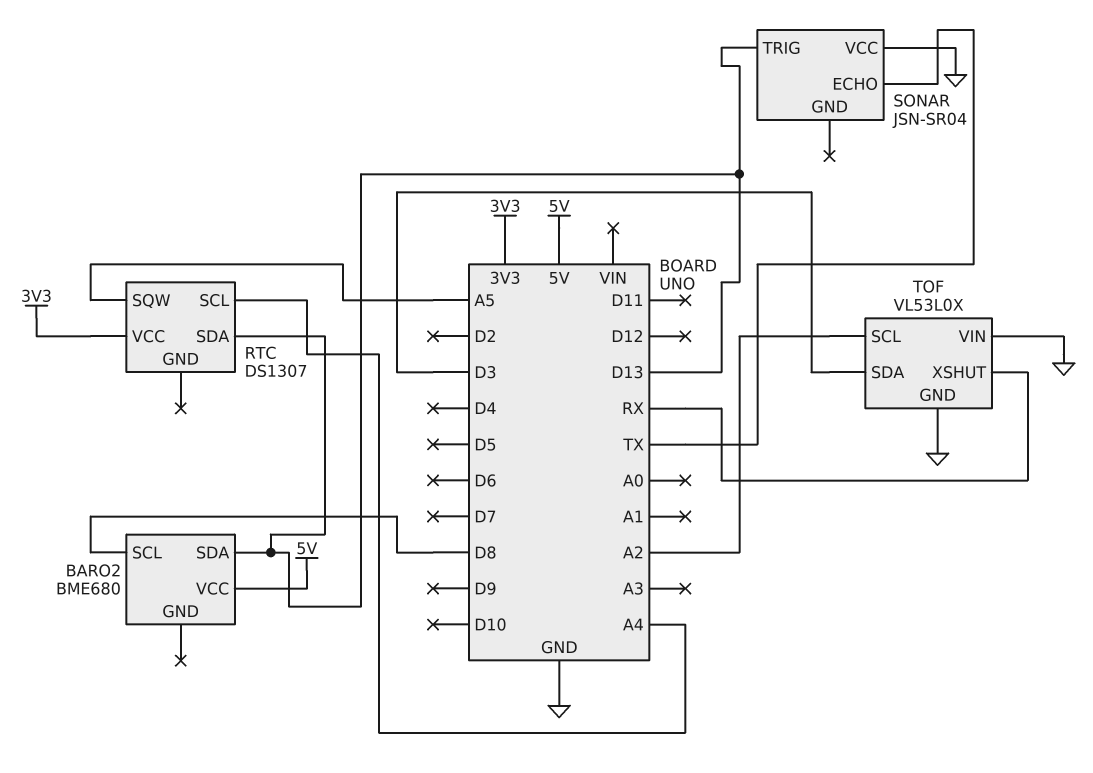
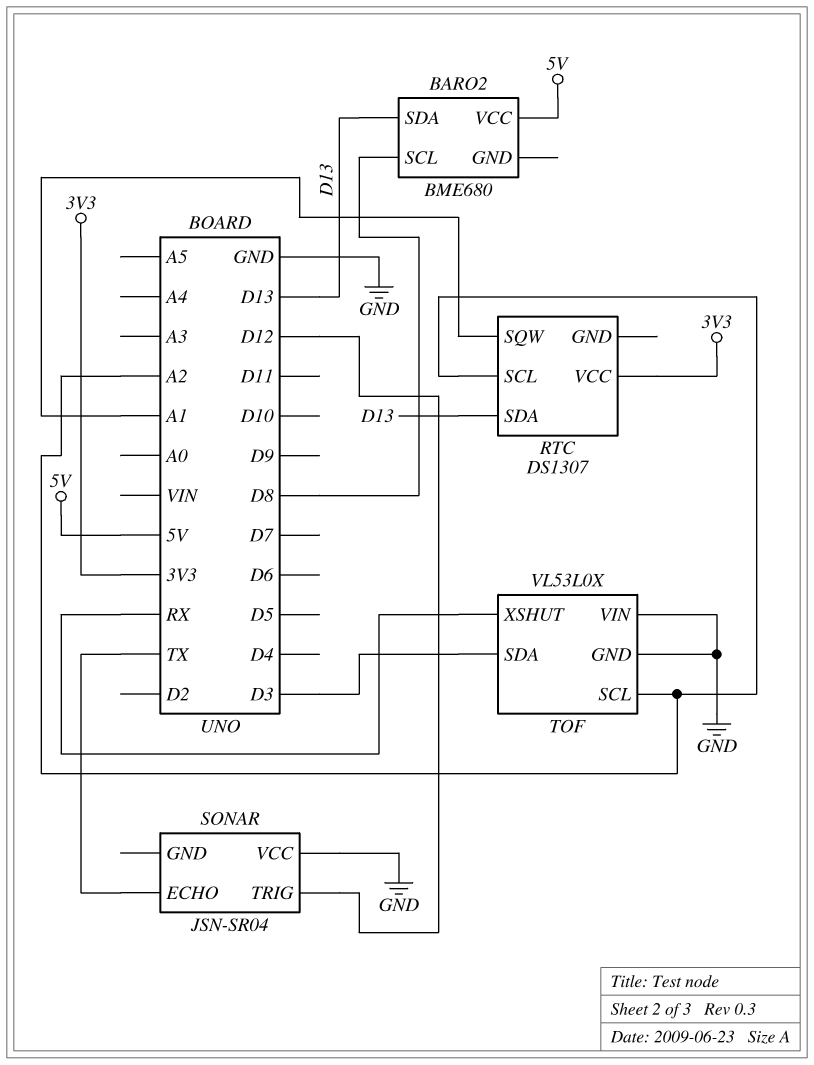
RTC pin SCL: A4 -> A2
RTC pin SQW: A5 -> A1
SONAR pin TRIG: D13 -> D12

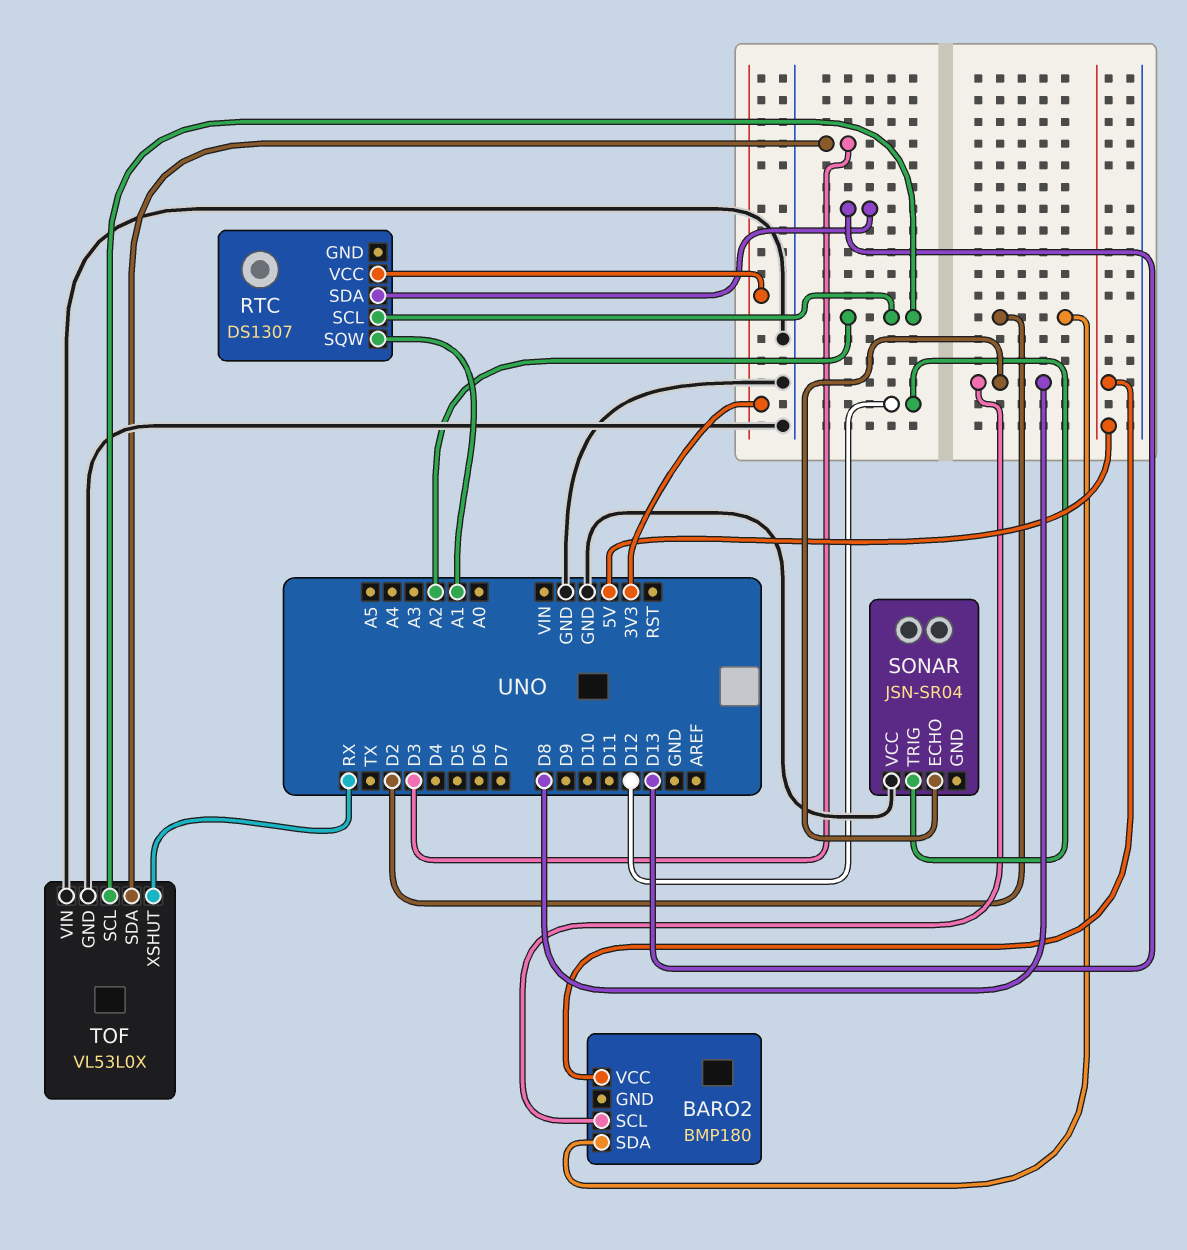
BARO2: BME680 -> BMP180
BARO2 pin SDA: D13 -> D2
SONAR pin ECHO: TX -> D8

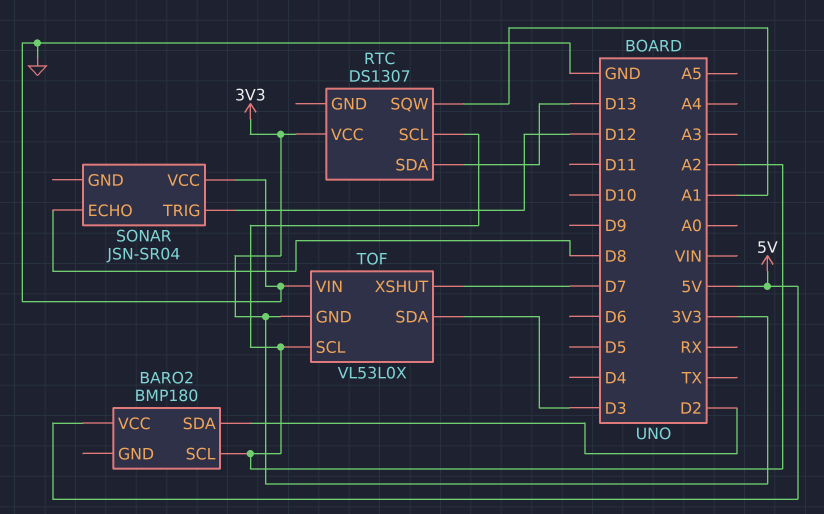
BARO2 pin SCL: D8 -> A2
TOF pin GND: GND -> 3V3
TOF pin XSHUT: RX -> D7

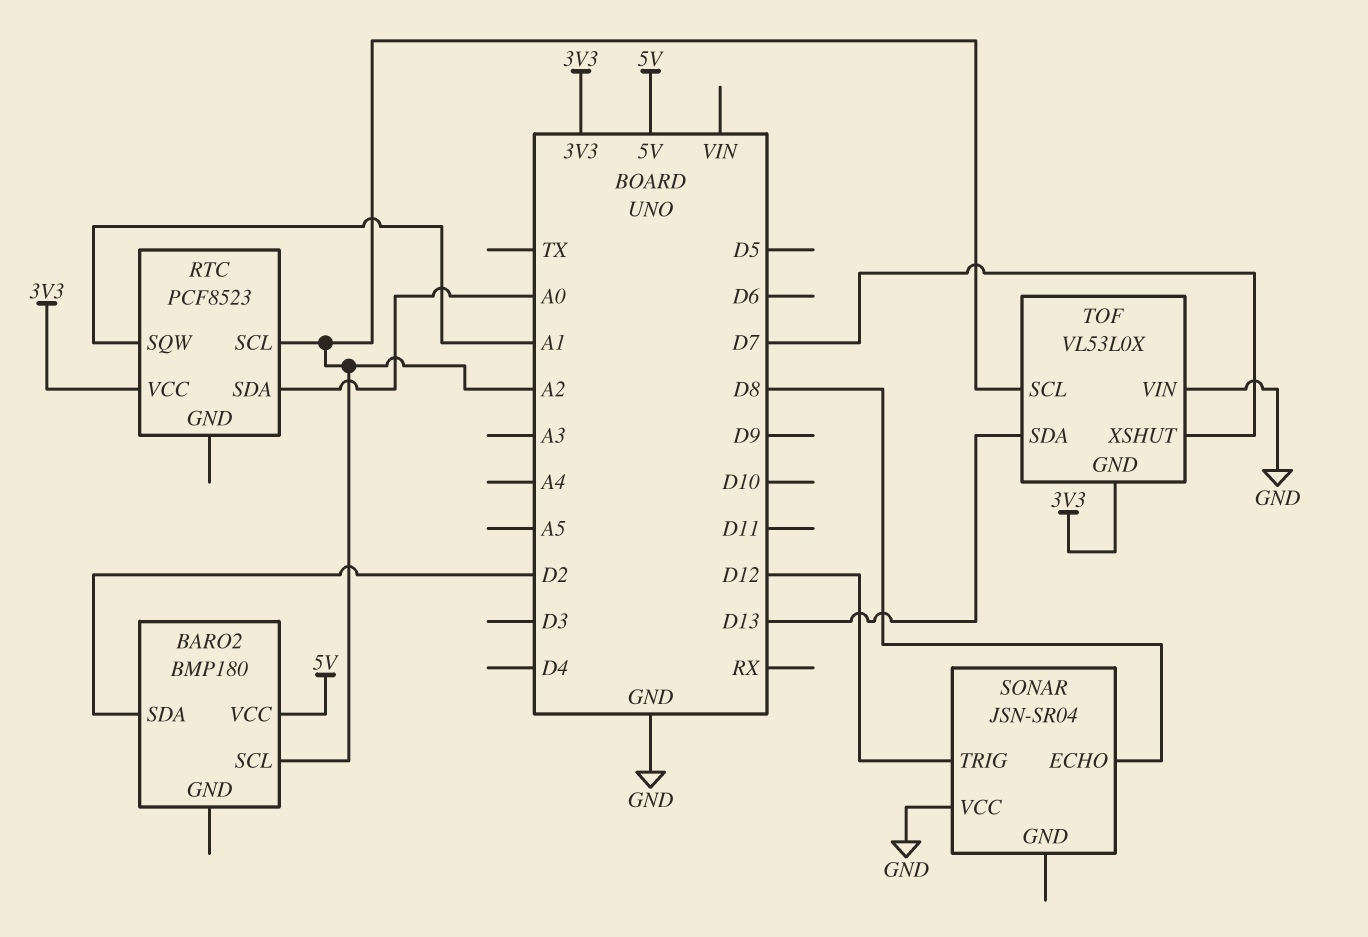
RTC: DS1307 -> PCF8523
RTC pin SDA: D13 -> A0
TOF pin SDA: D3 -> D13

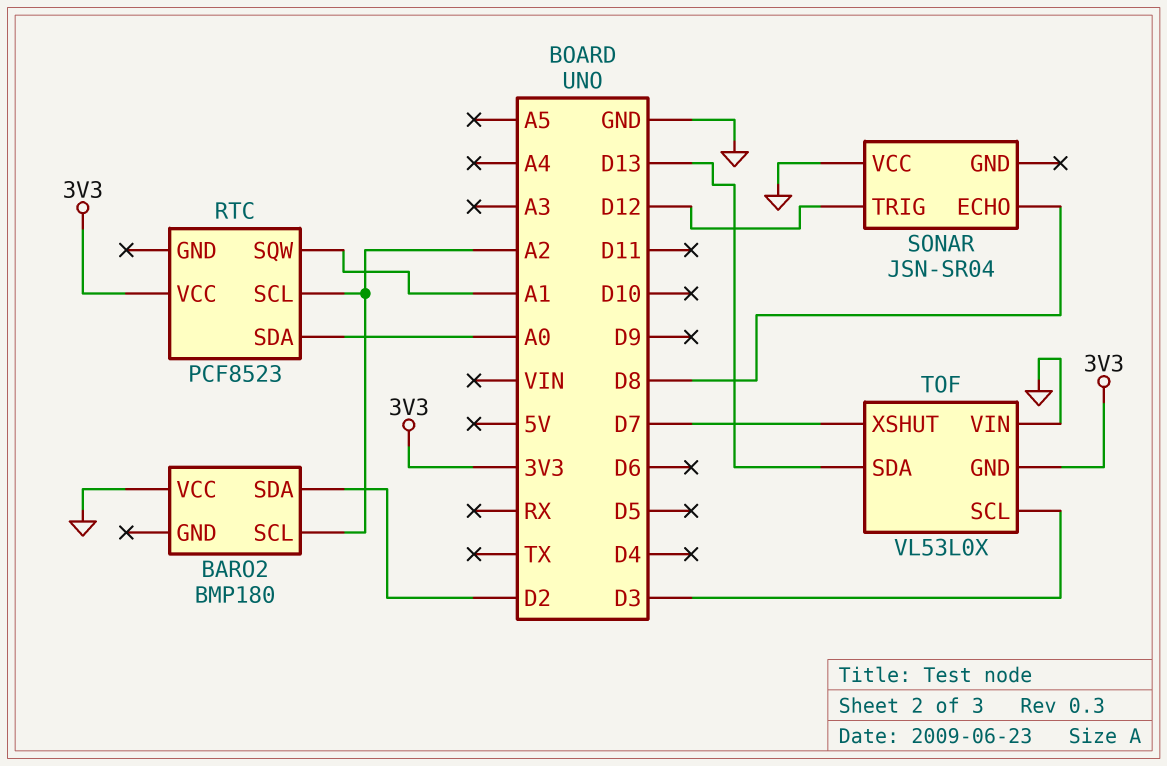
BARO2 pin VCC: 5V -> GND
TOF pin SCL: A2 -> D3

